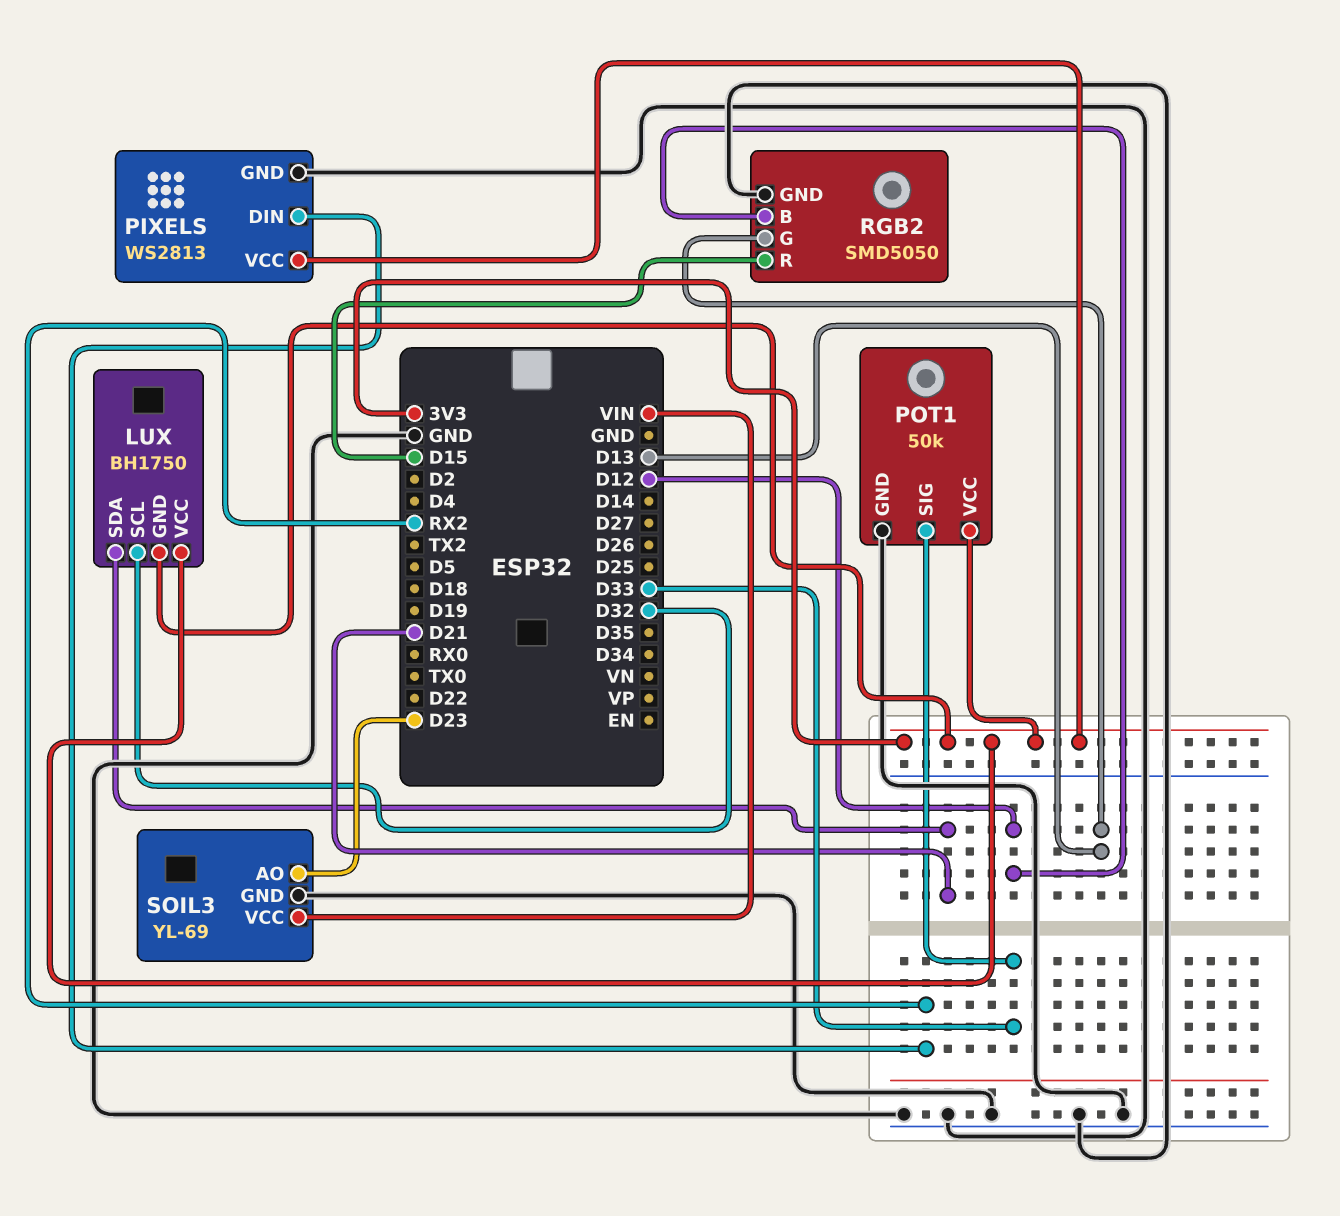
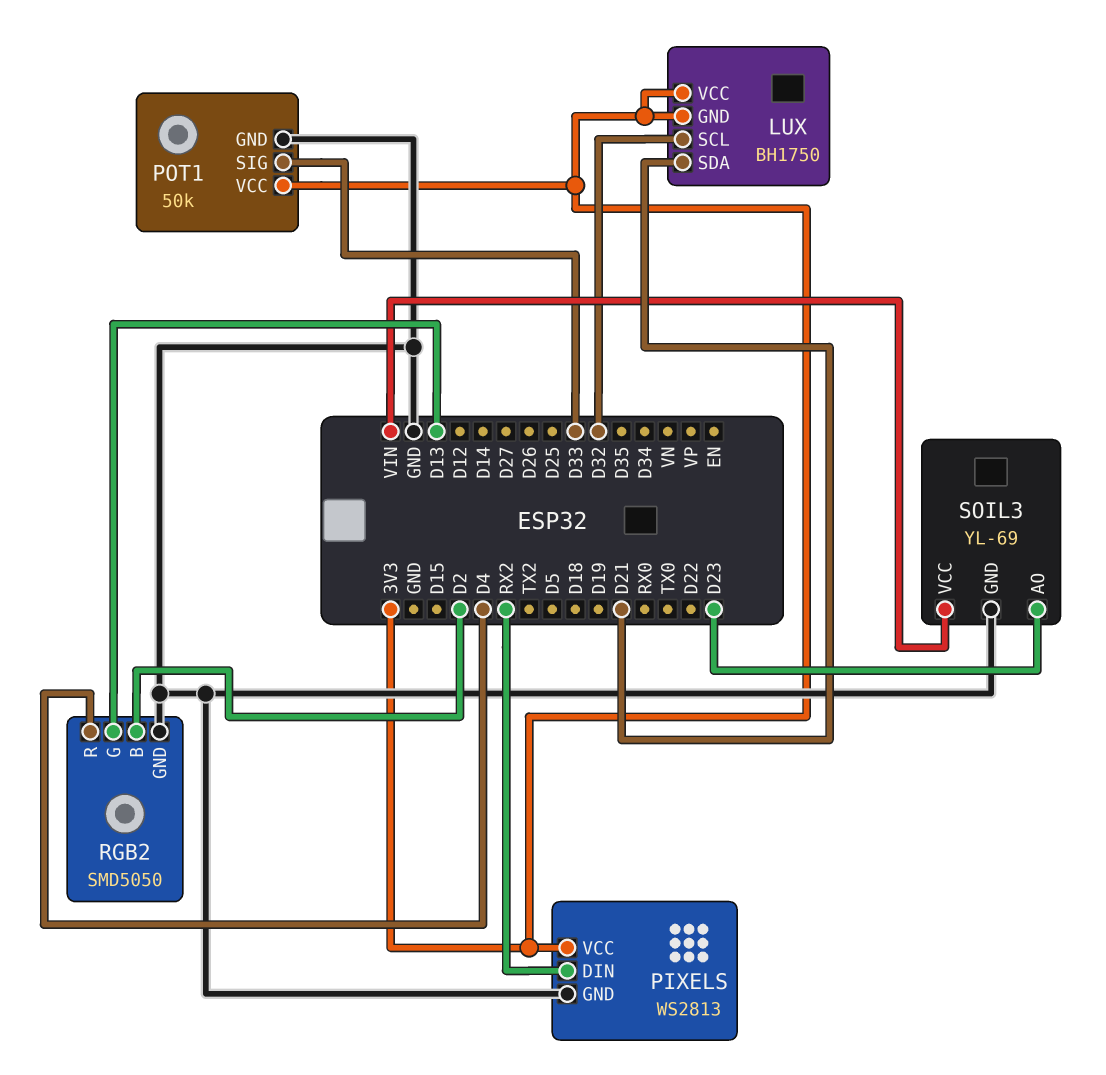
RGB2 pin B: D12 -> D2
RGB2 pin R: D15 -> D4

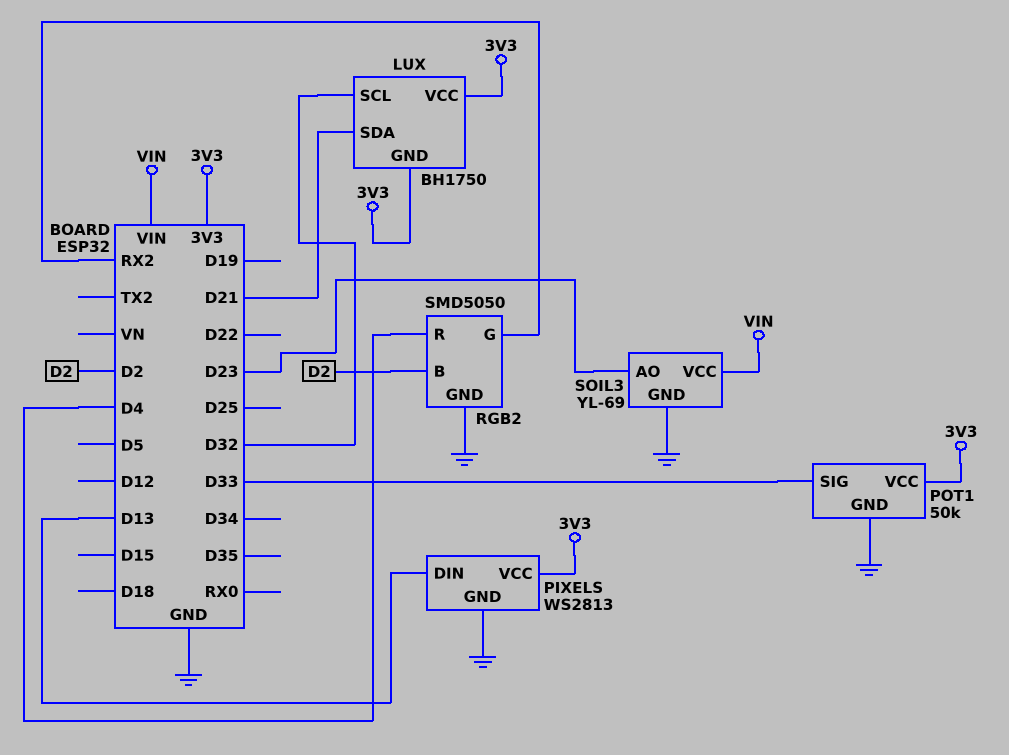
PIXELS pin DIN: RX2 -> D13
RGB2 pin G: D13 -> RX2

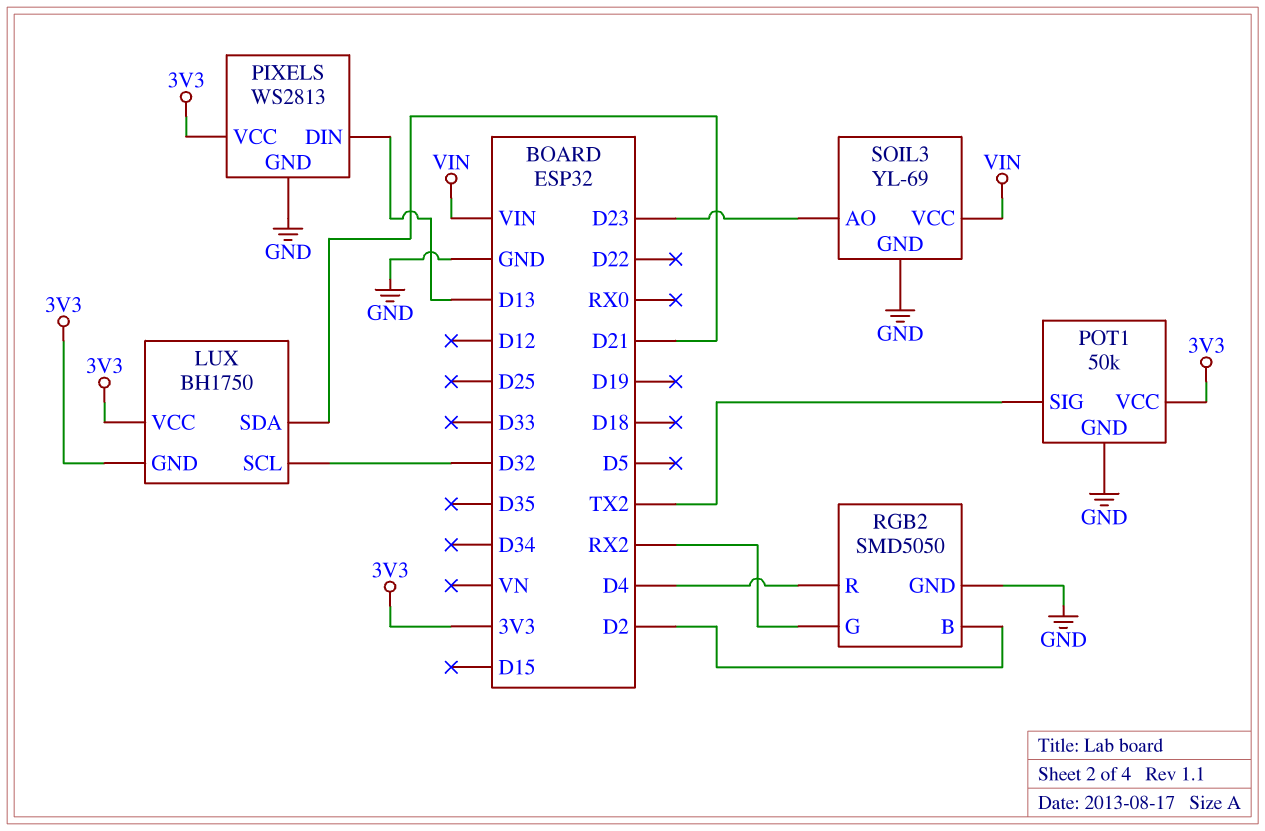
POT1 pin SIG: D33 -> TX2

